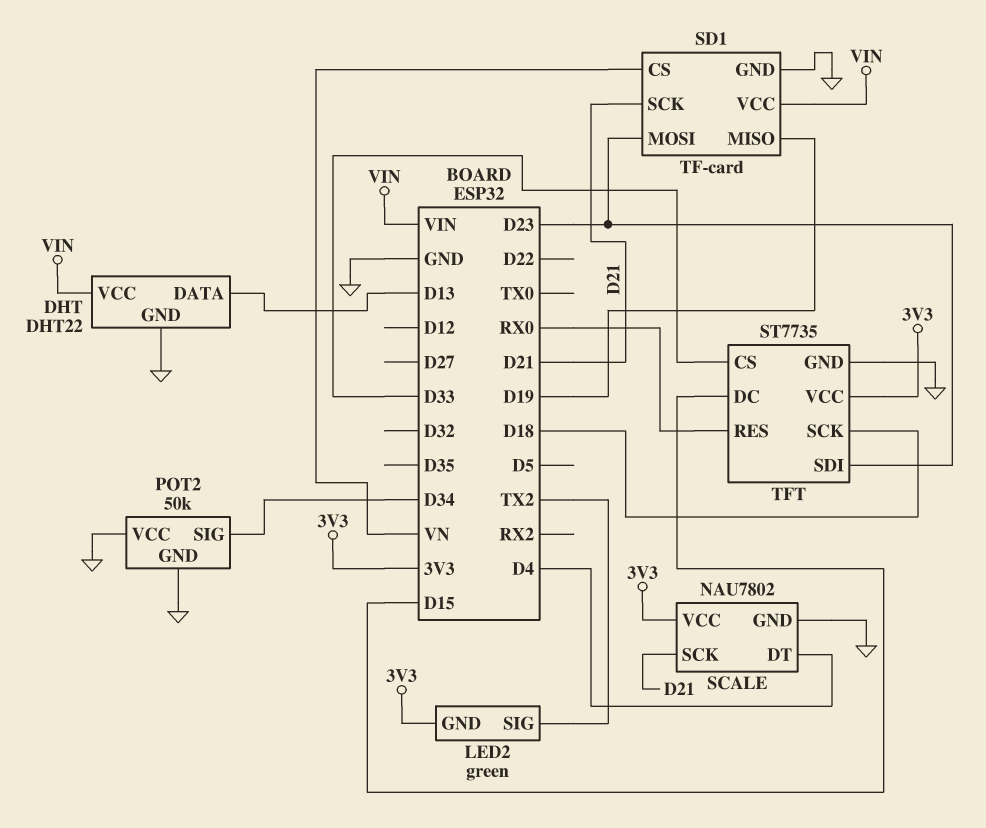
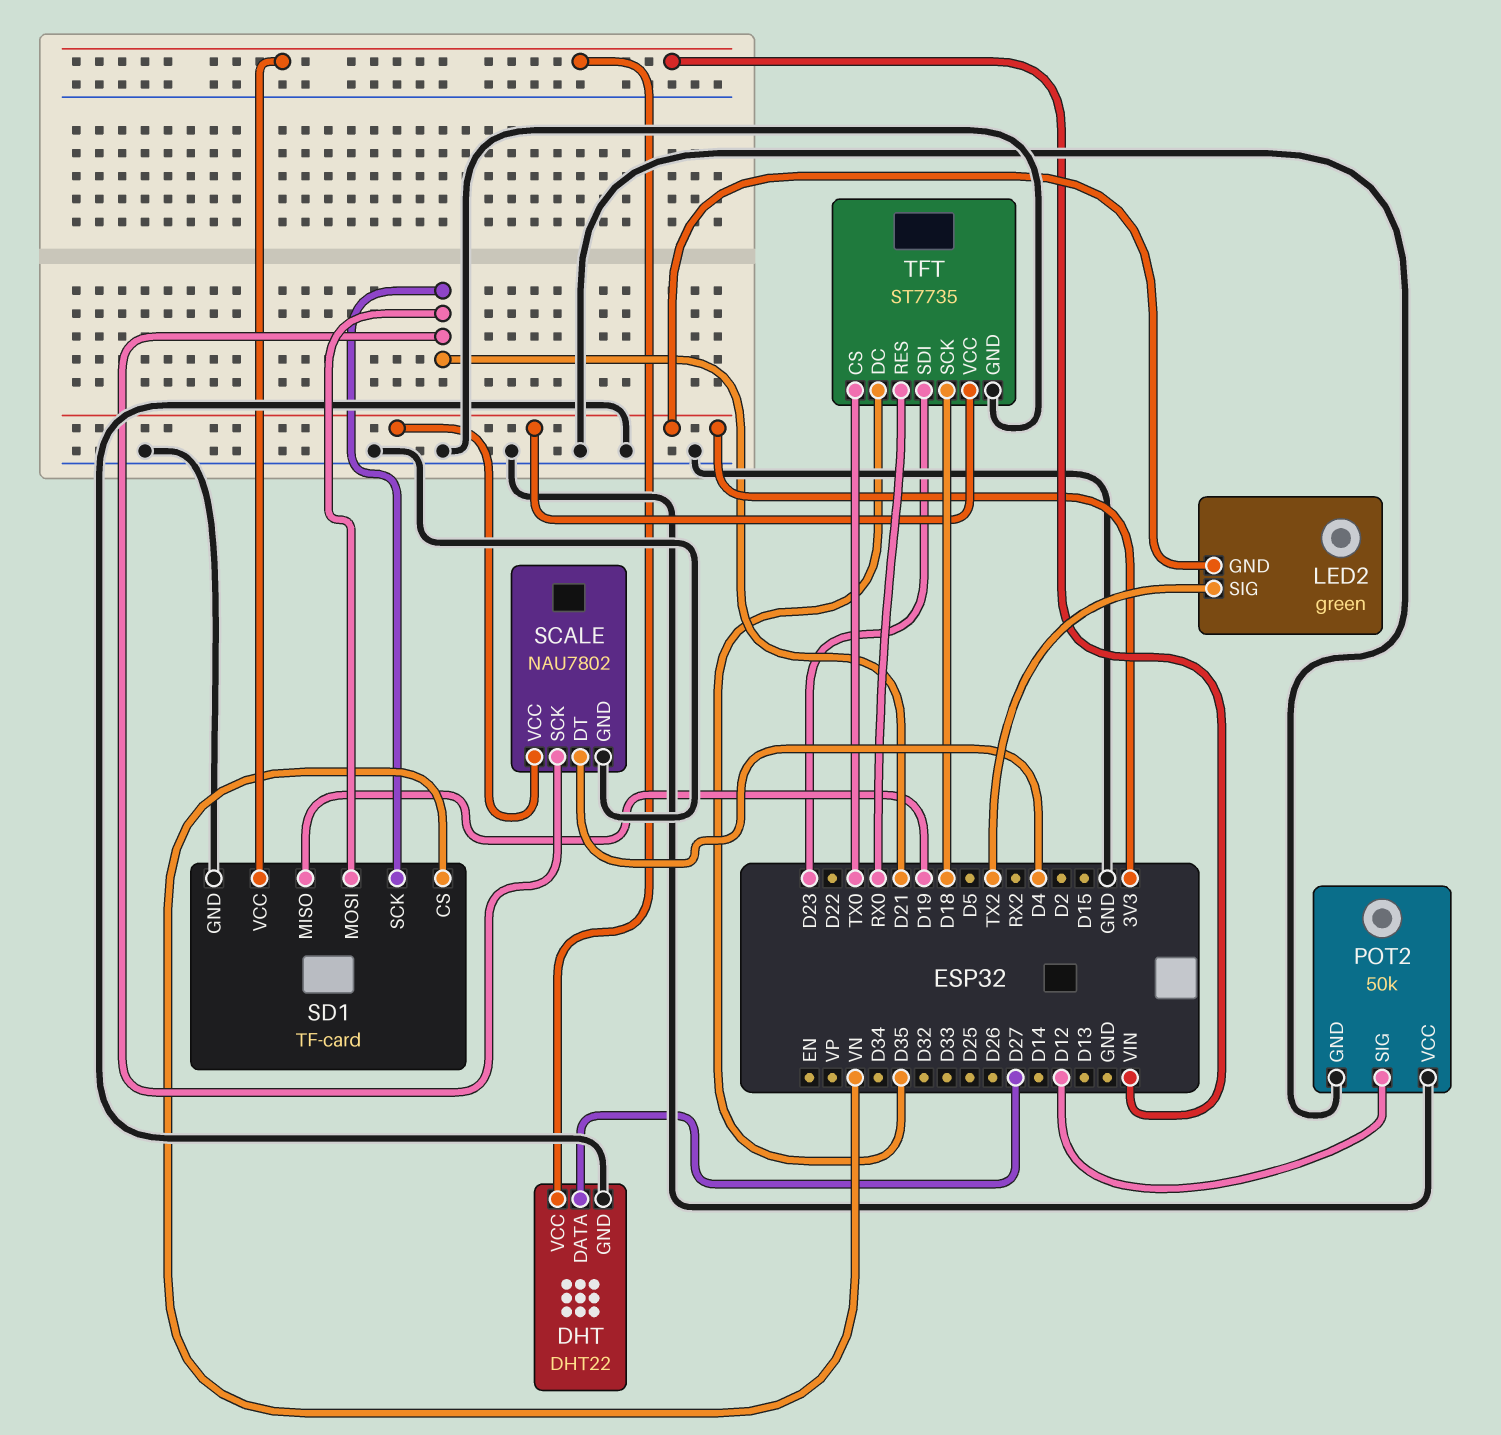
DHT pin DATA: D13 -> D27
POT2 pin SIG: D34 -> D12
SD1 pin MOSI: D23 -> D21
TFT pin CS: D33 -> TX0
TFT pin DC: D15 -> D35

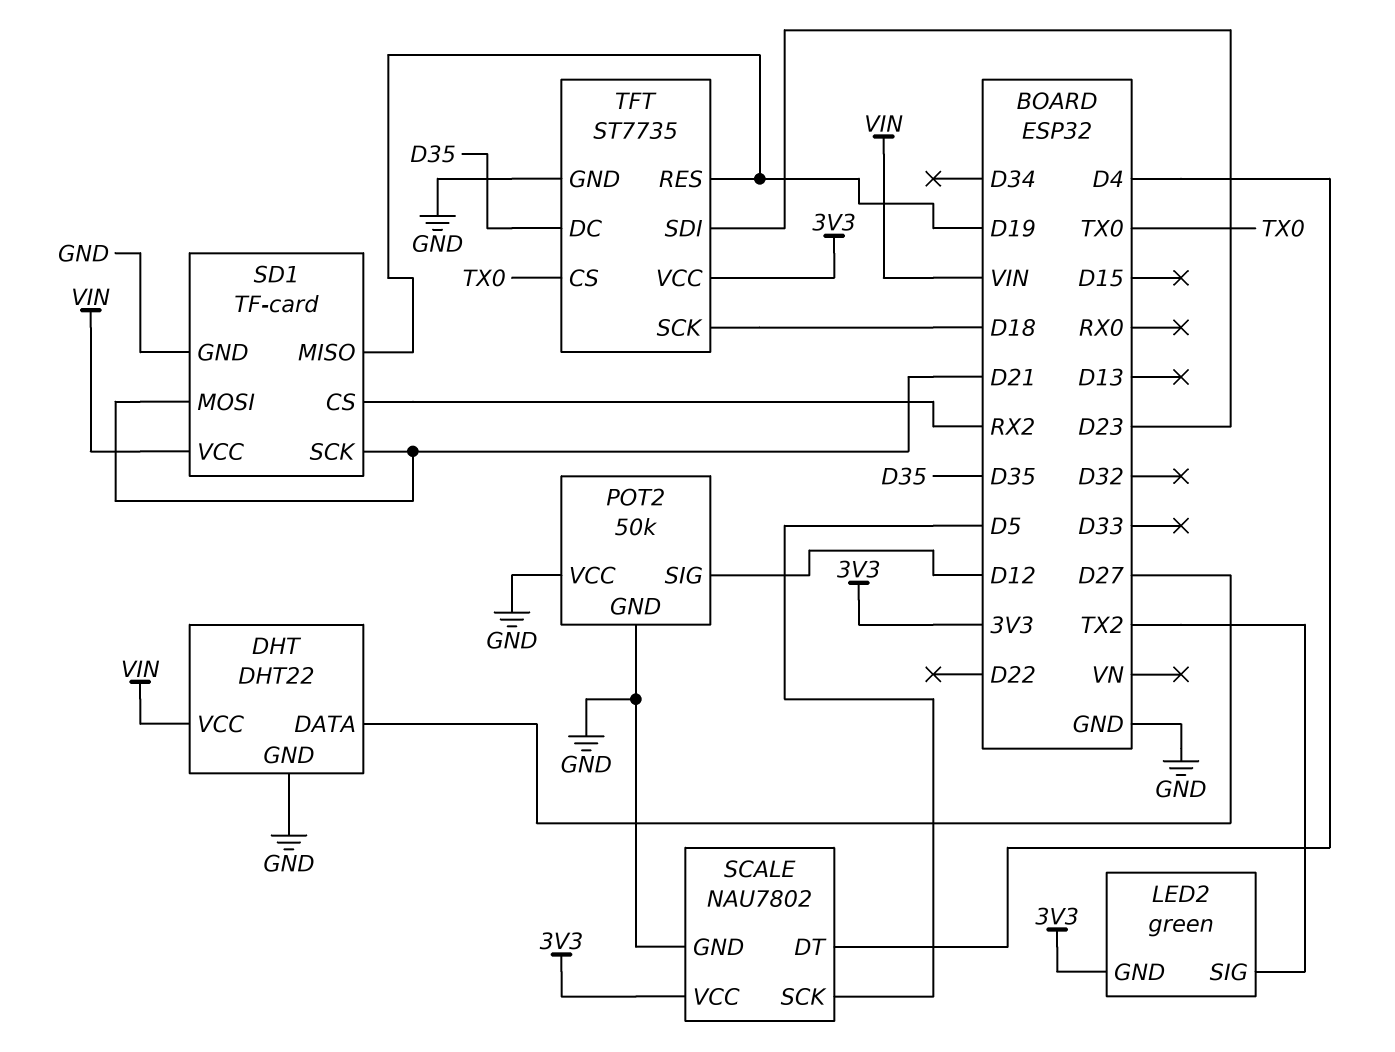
SCALE pin SCK: D21 -> D5
SD1 pin CS: VN -> RX2
TFT pin RES: RX0 -> D19

